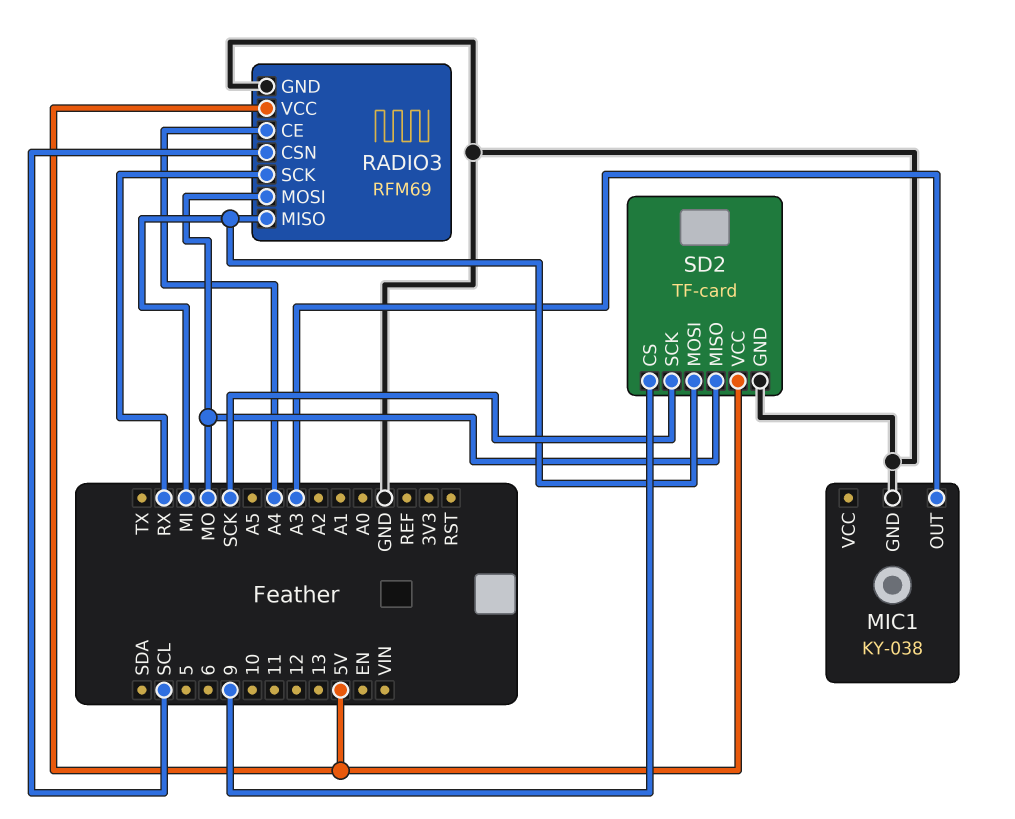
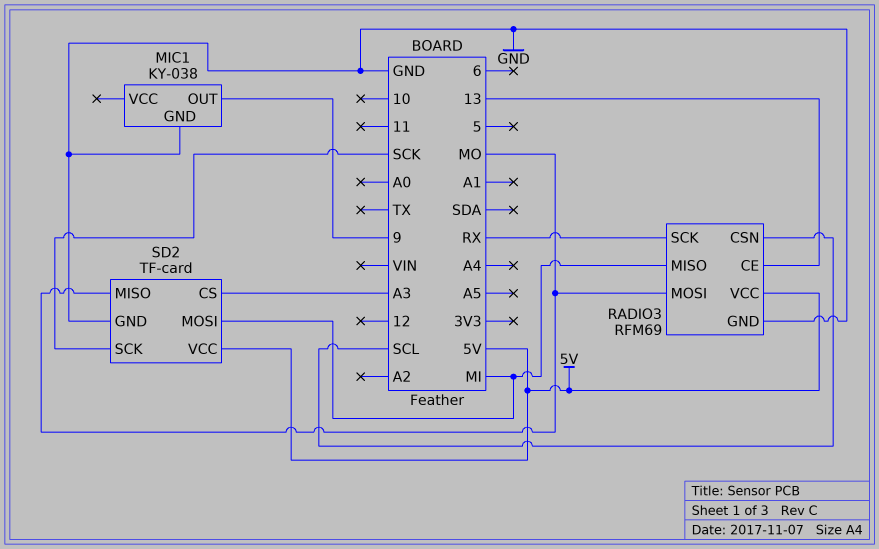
MIC1 pin OUT: A3 -> 9
RADIO3 pin CE: A4 -> 13
SD2 pin CS: 9 -> A3

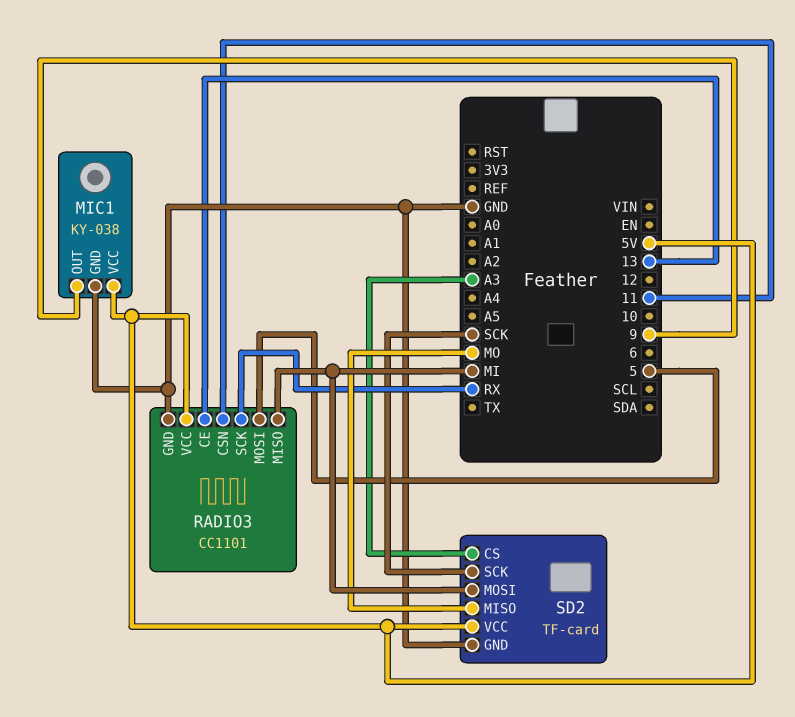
MIC1 pin VCC: none -> 5V
RADIO3: RFM69 -> CC1101
RADIO3 pin CSN: SCL -> 11
RADIO3 pin MOSI: MO -> 5

